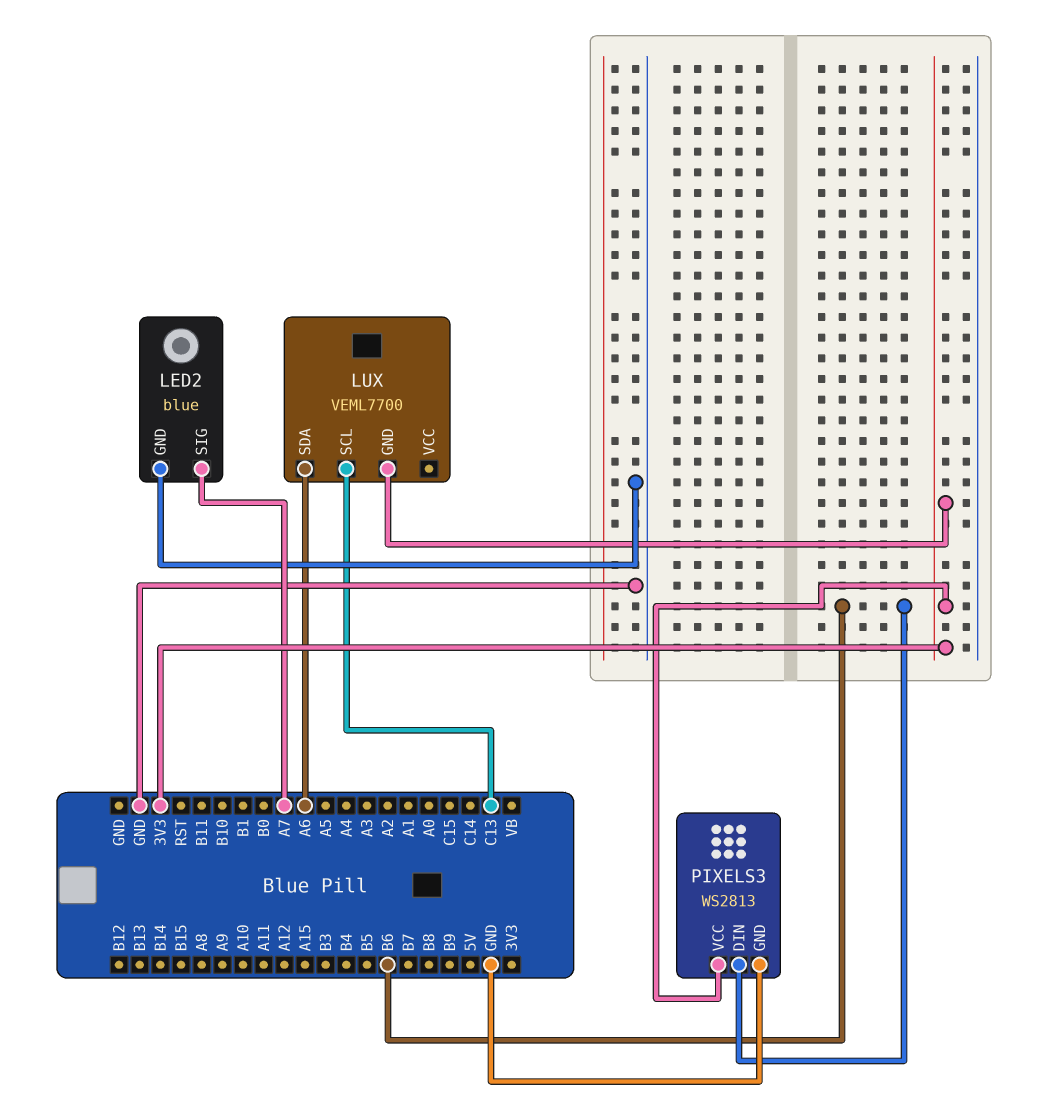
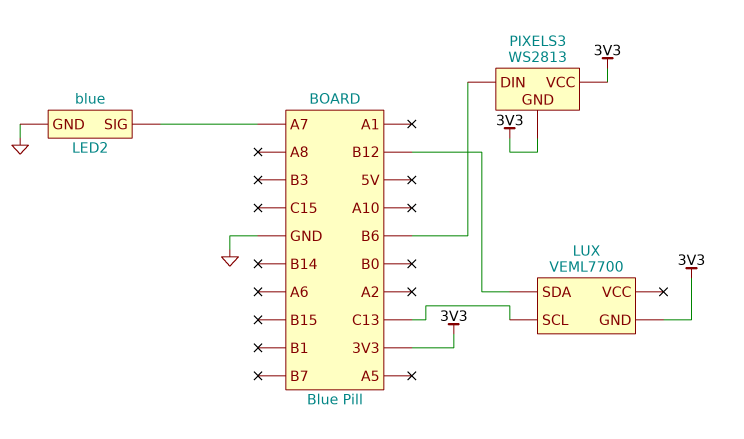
LUX pin SDA: A6 -> B12
PIXELS3 pin GND: GND -> 3V3

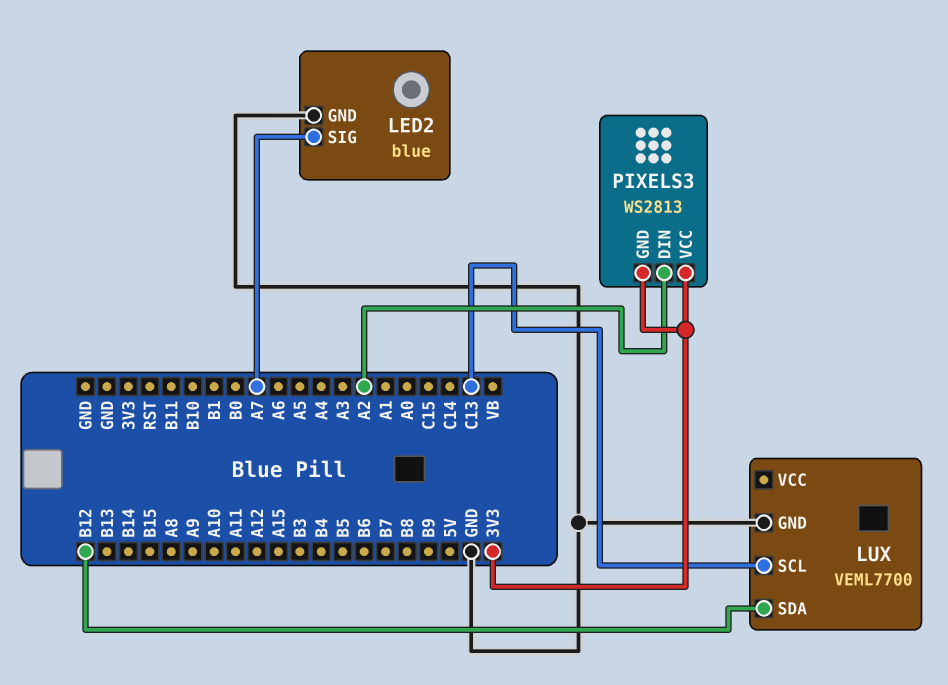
LUX pin GND: 3V3 -> GND
PIXELS3 pin DIN: B6 -> A2

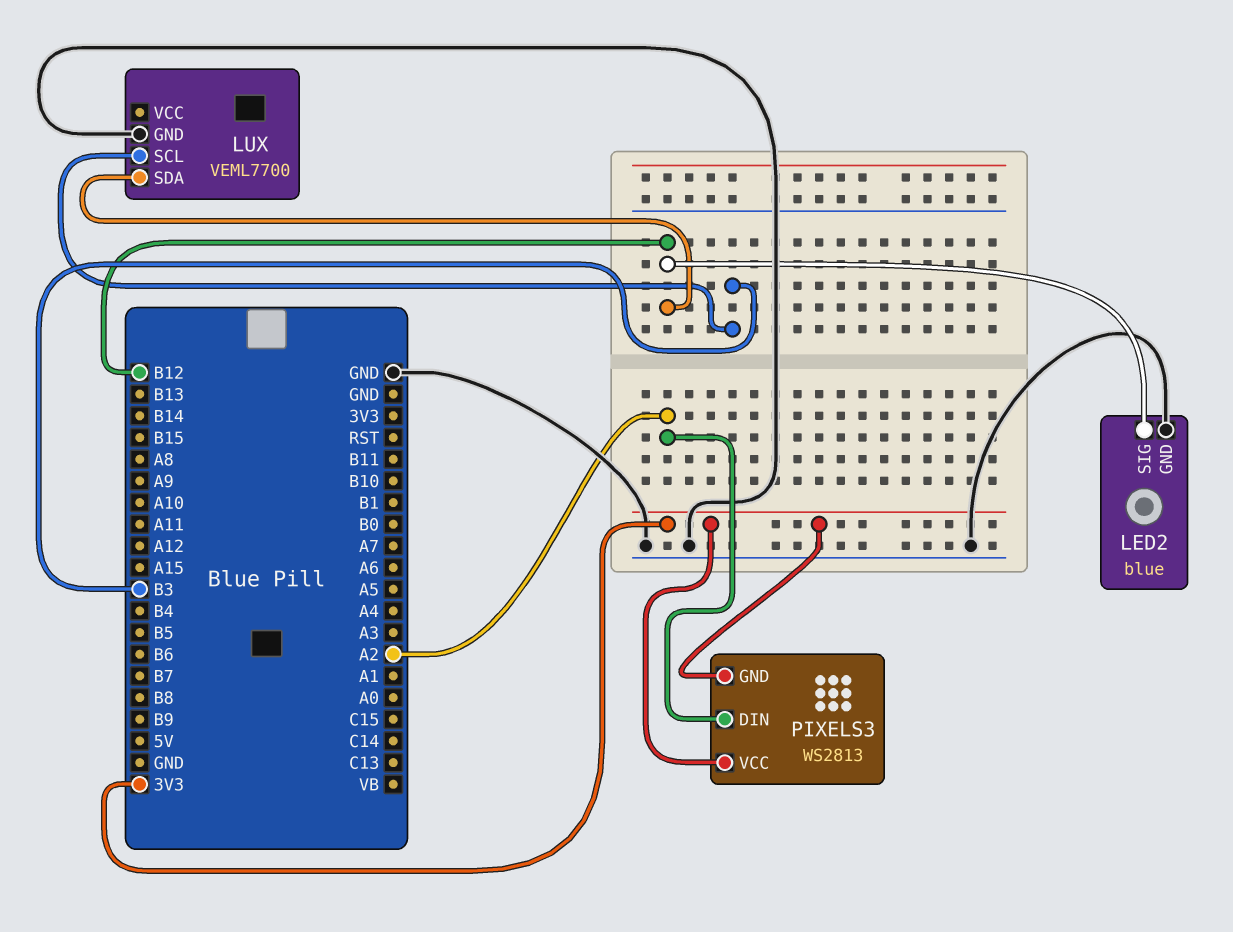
LED2 pin SIG: A7 -> B12
LUX pin SCL: C13 -> B3

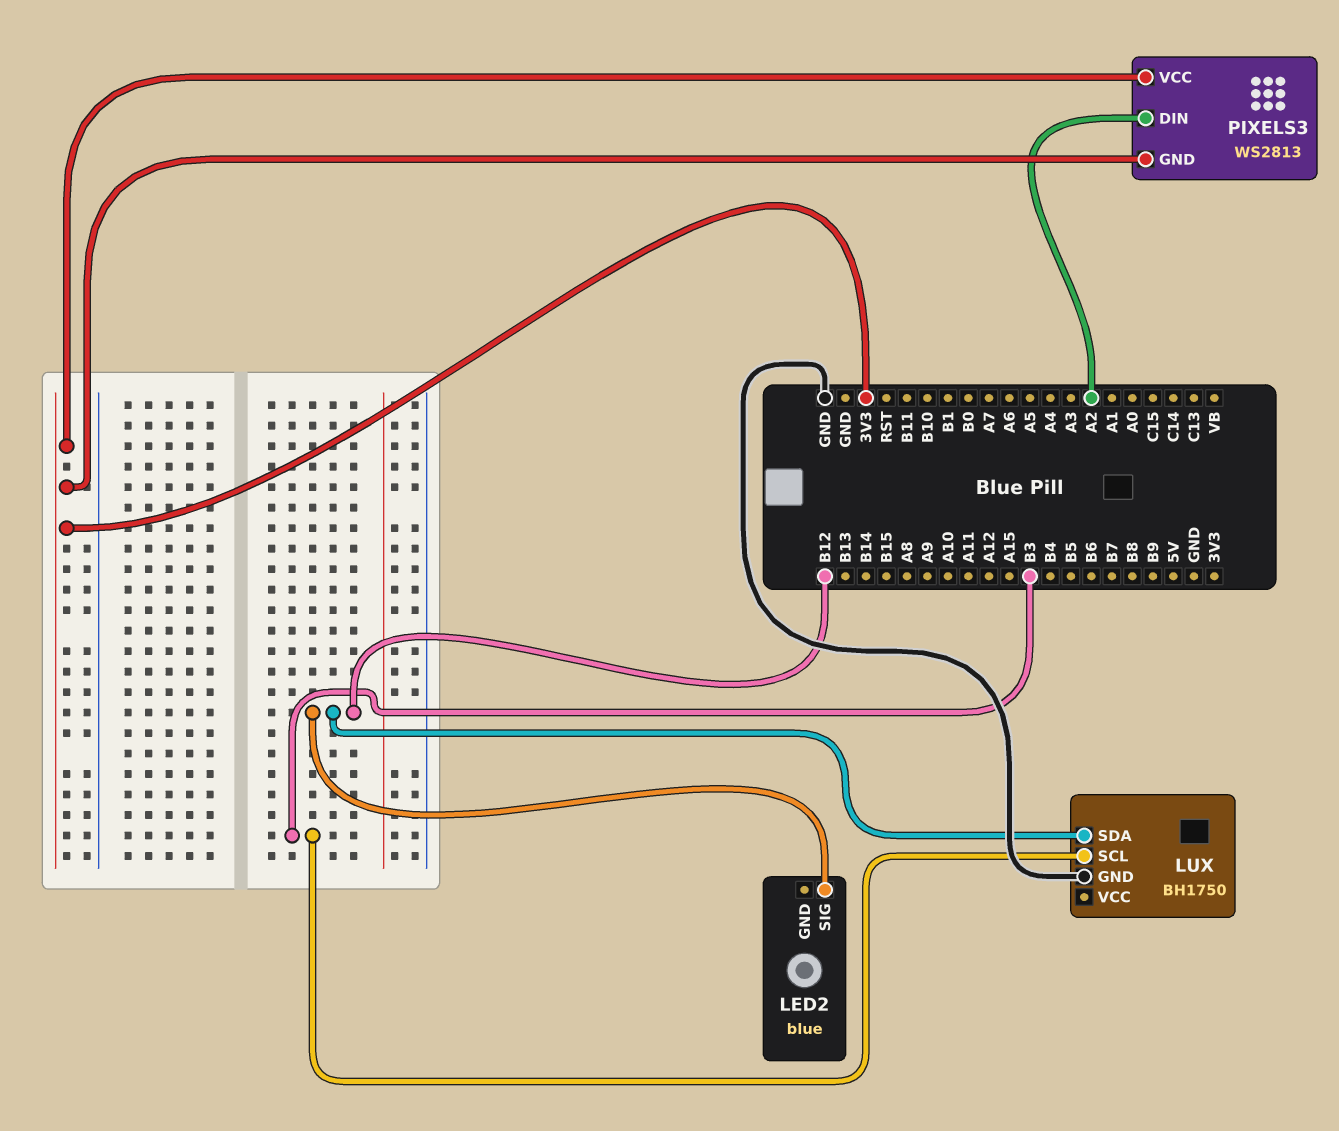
LED2 pin GND: GND -> none
LUX: VEML7700 -> BH1750

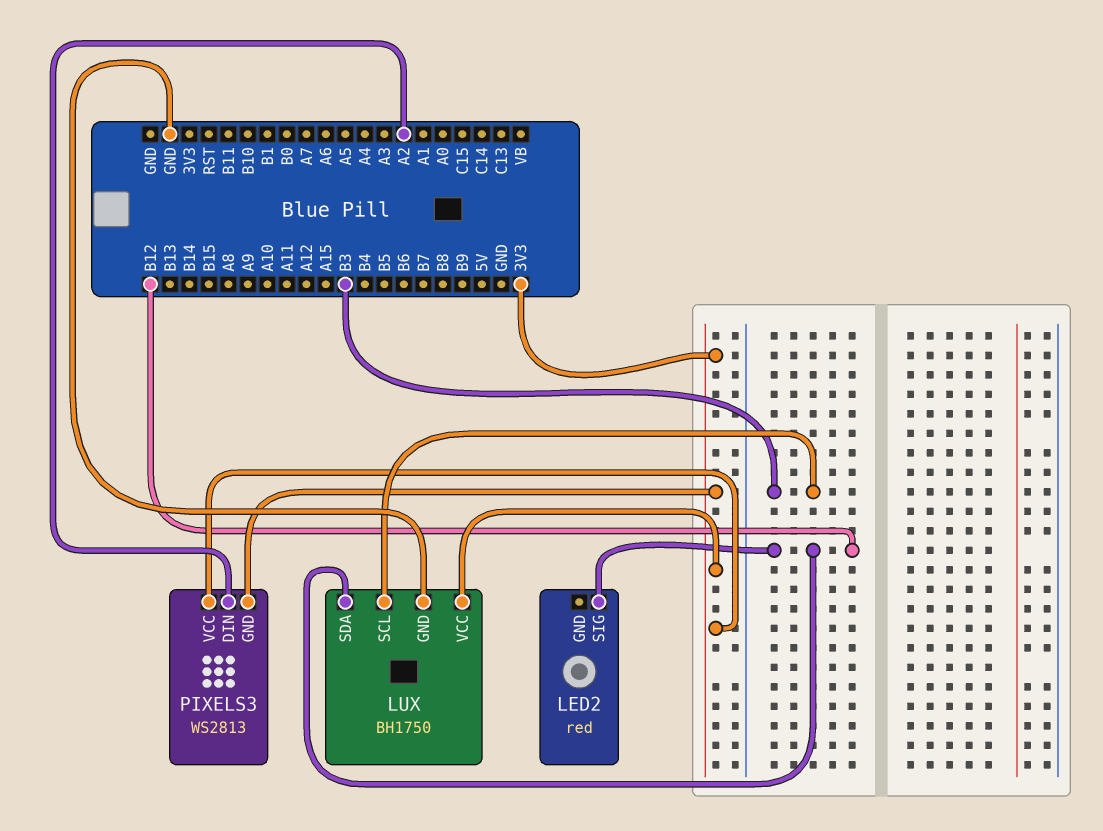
LED2: blue -> red
LUX pin VCC: none -> 3V3

